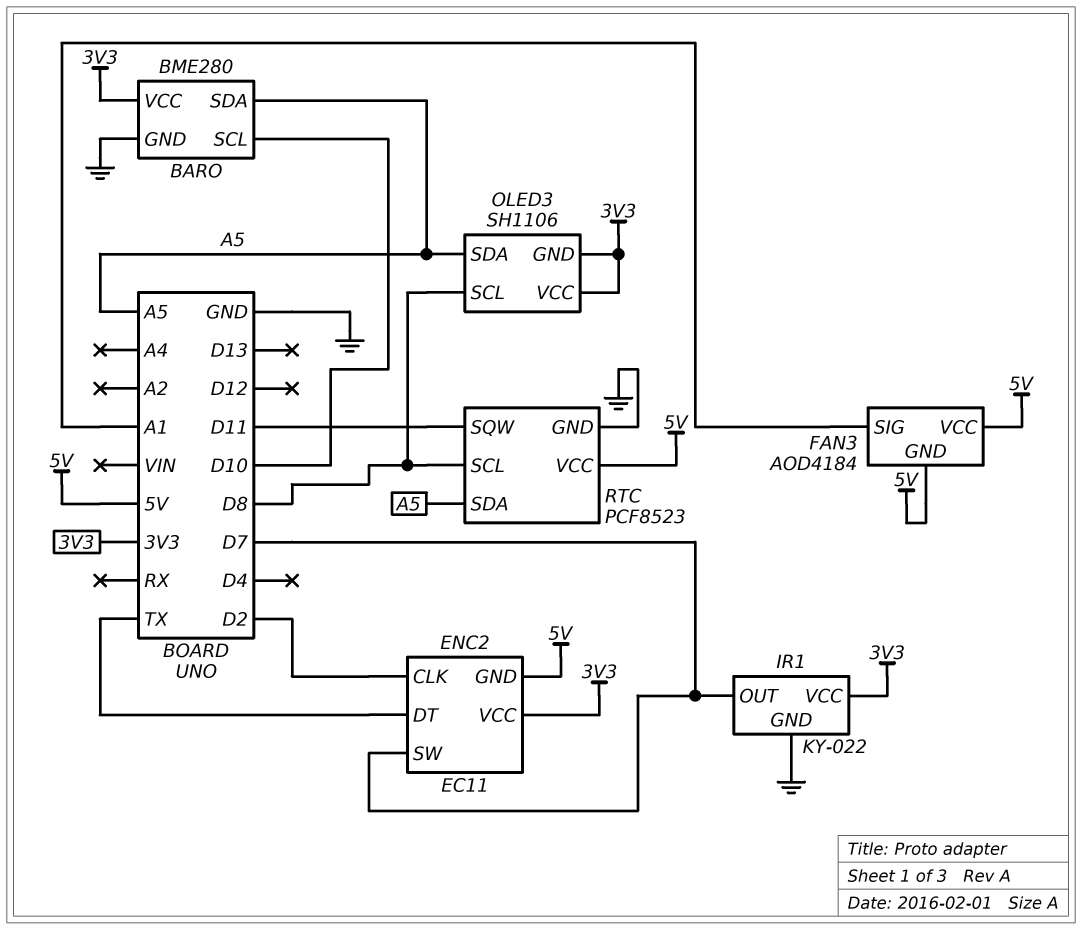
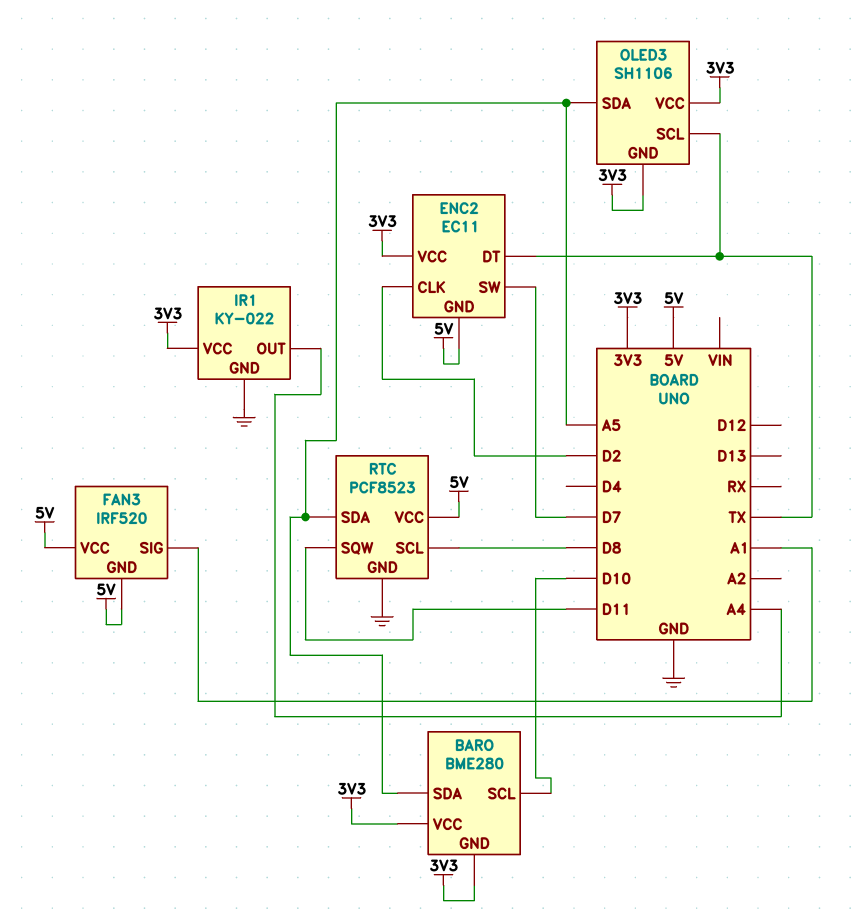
BARO pin GND: GND -> 3V3
FAN3: AOD4184 -> IRF520
IR1 pin OUT: D7 -> A4
OLED3 pin SCL: D8 -> TX

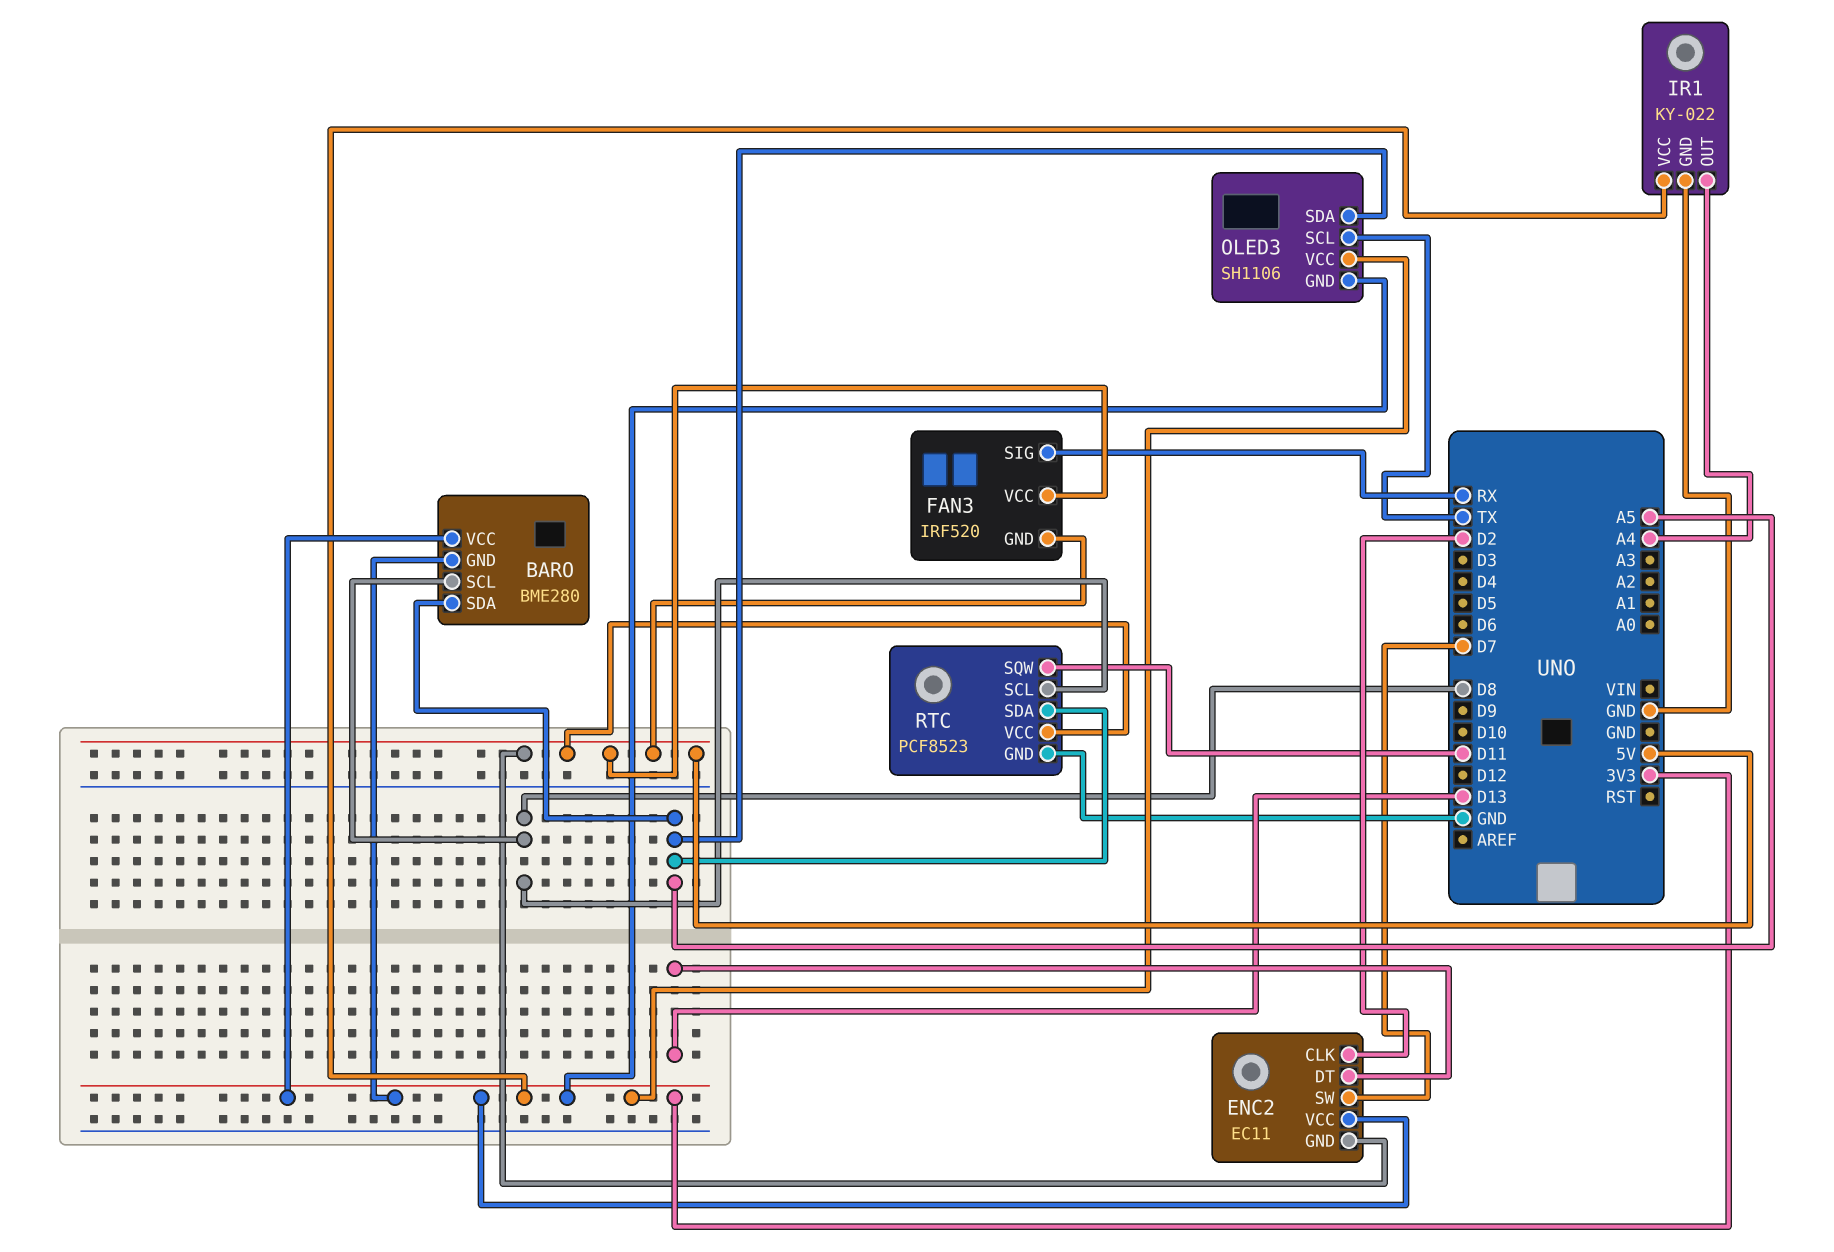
BARO pin SCL: D10 -> D8
ENC2 pin DT: TX -> D13
FAN3 pin SIG: A1 -> RX

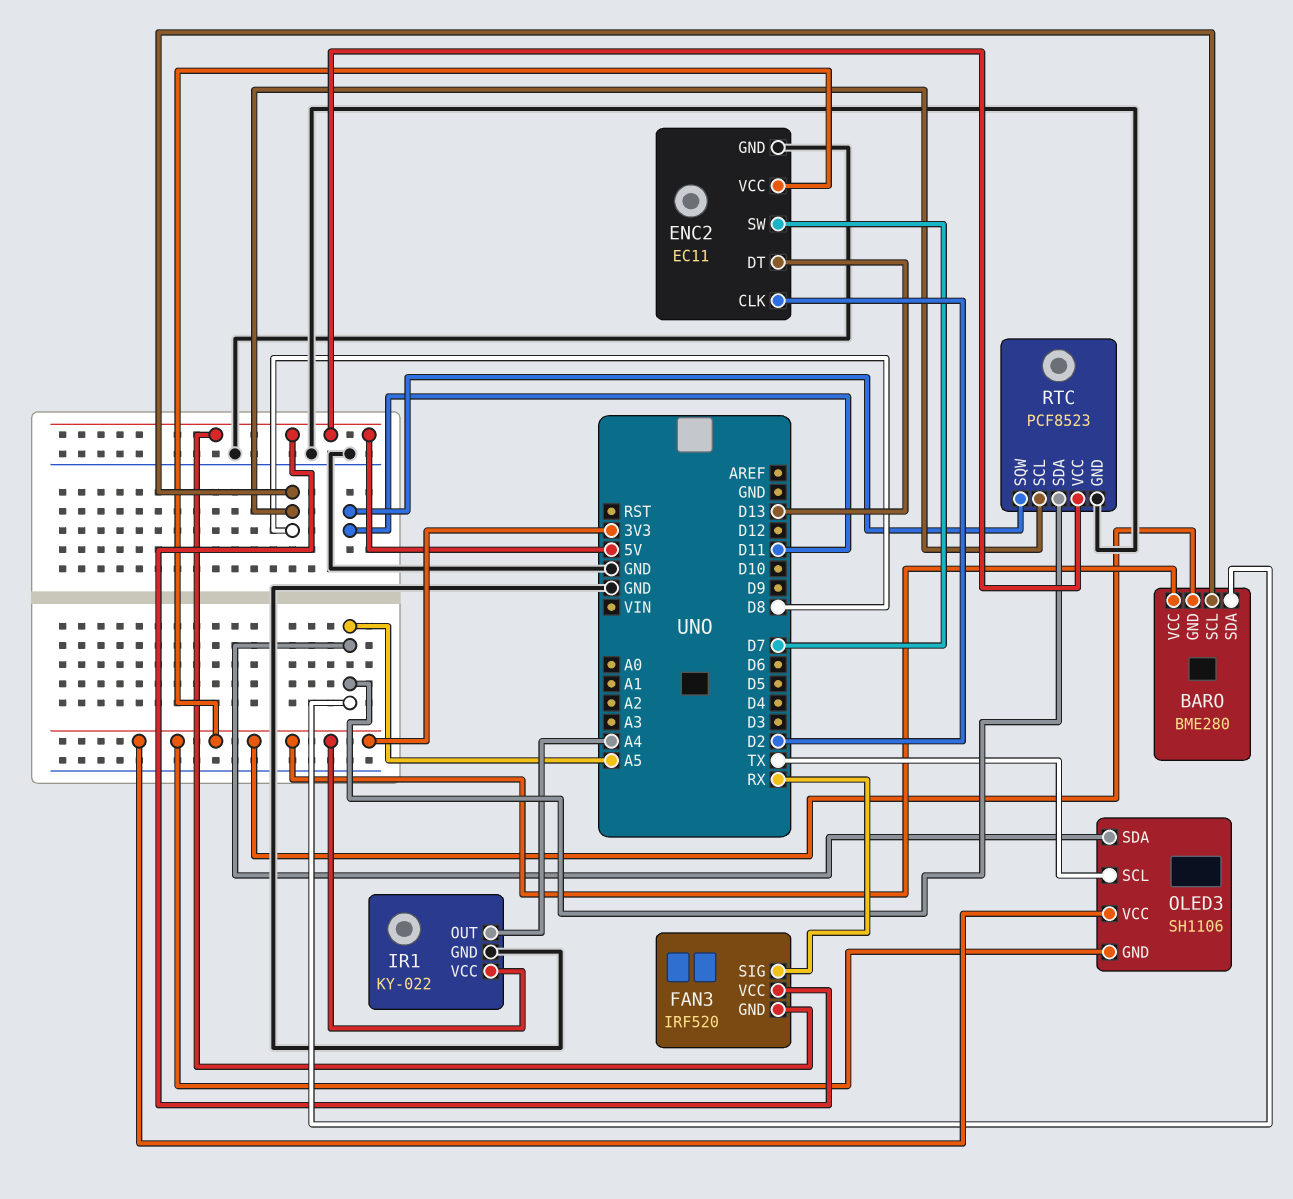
ENC2 pin GND: 5V -> GND

